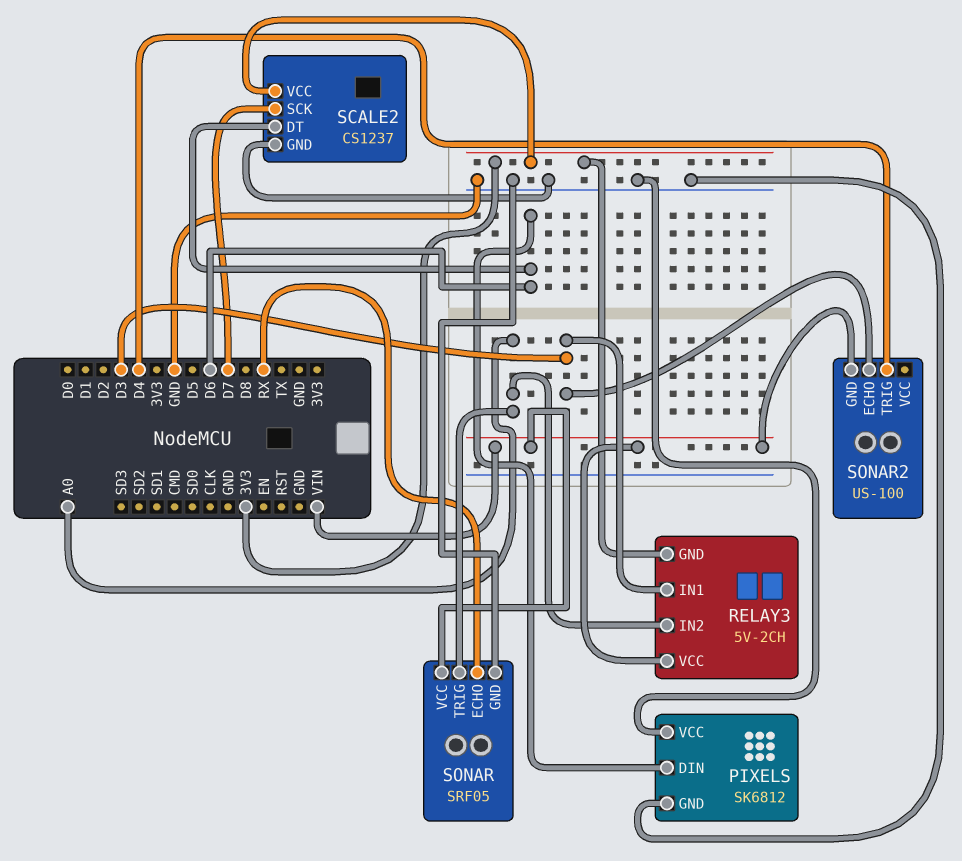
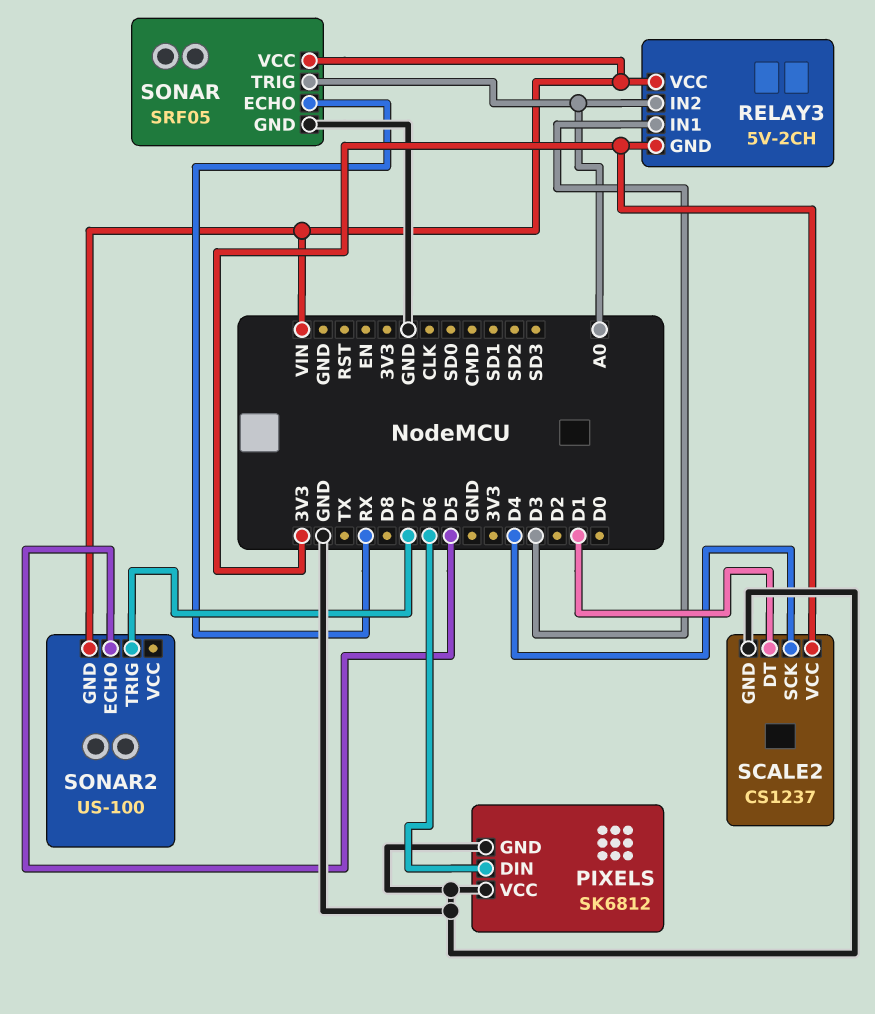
SCALE2 pin DT: D6 -> D1
SCALE2 pin SCK: D7 -> D4
SONAR2 pin ECHO: D3 -> D5
SONAR2 pin TRIG: D4 -> D7

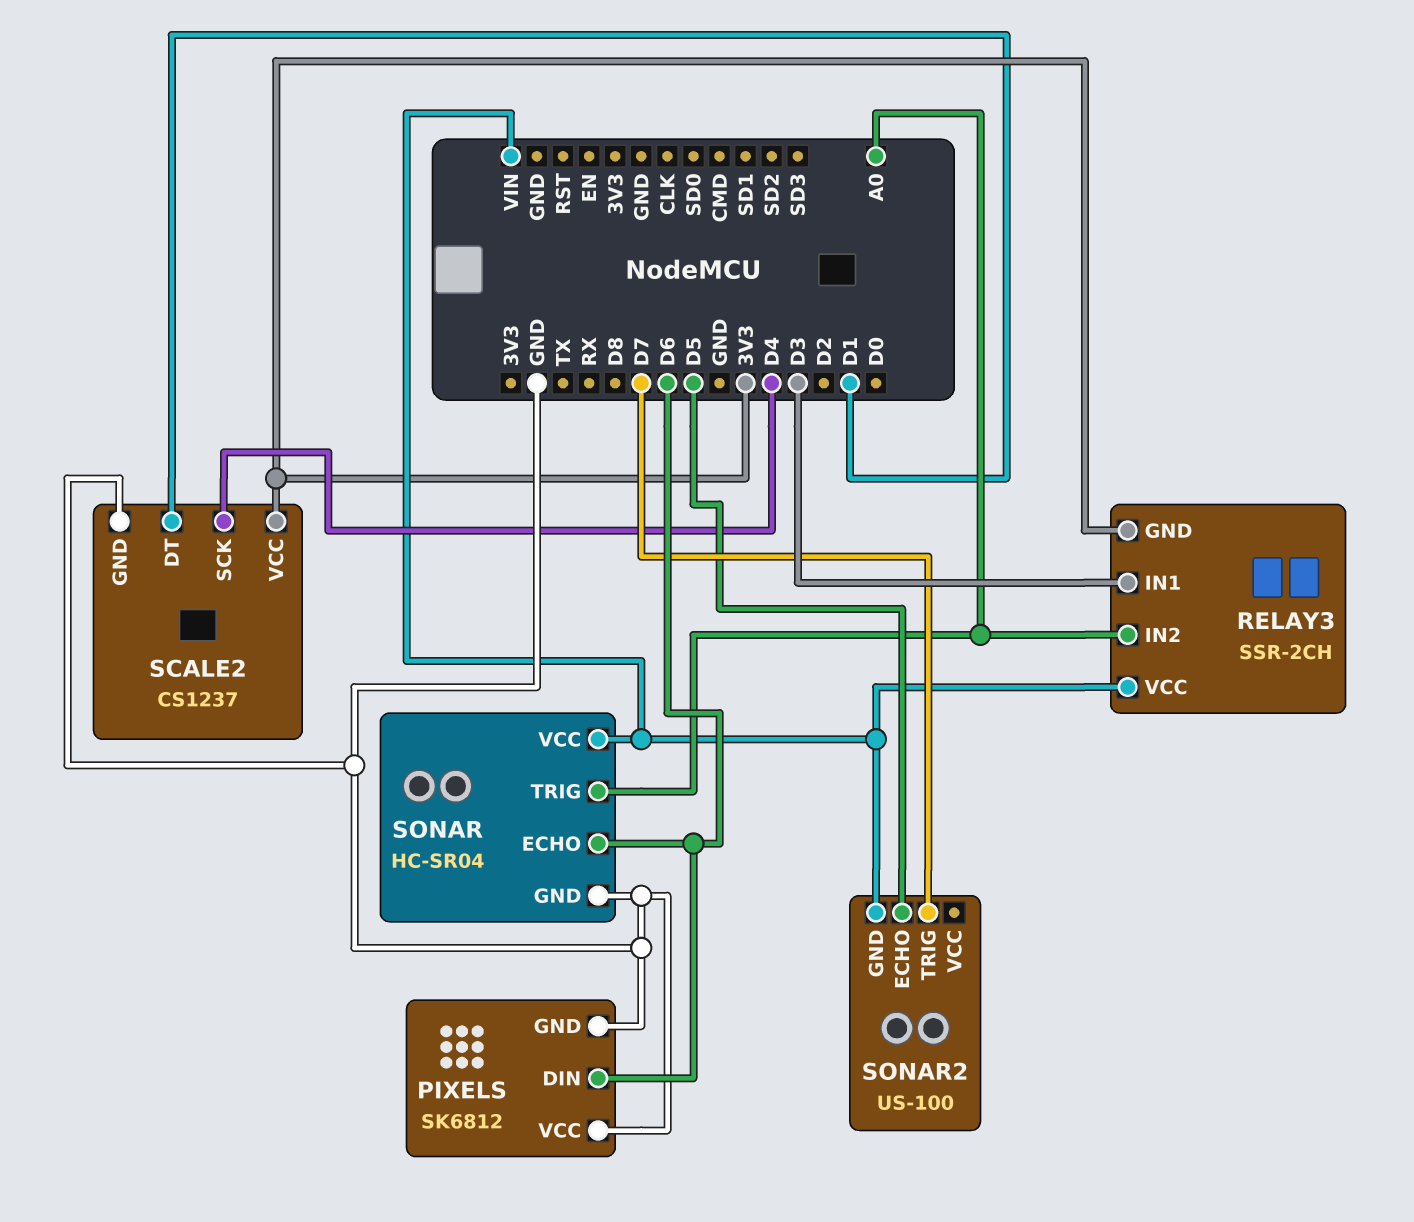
RELAY3: 5V-2CH -> SSR-2CH
SONAR: SRF05 -> HC-SR04
SONAR pin ECHO: RX -> D6

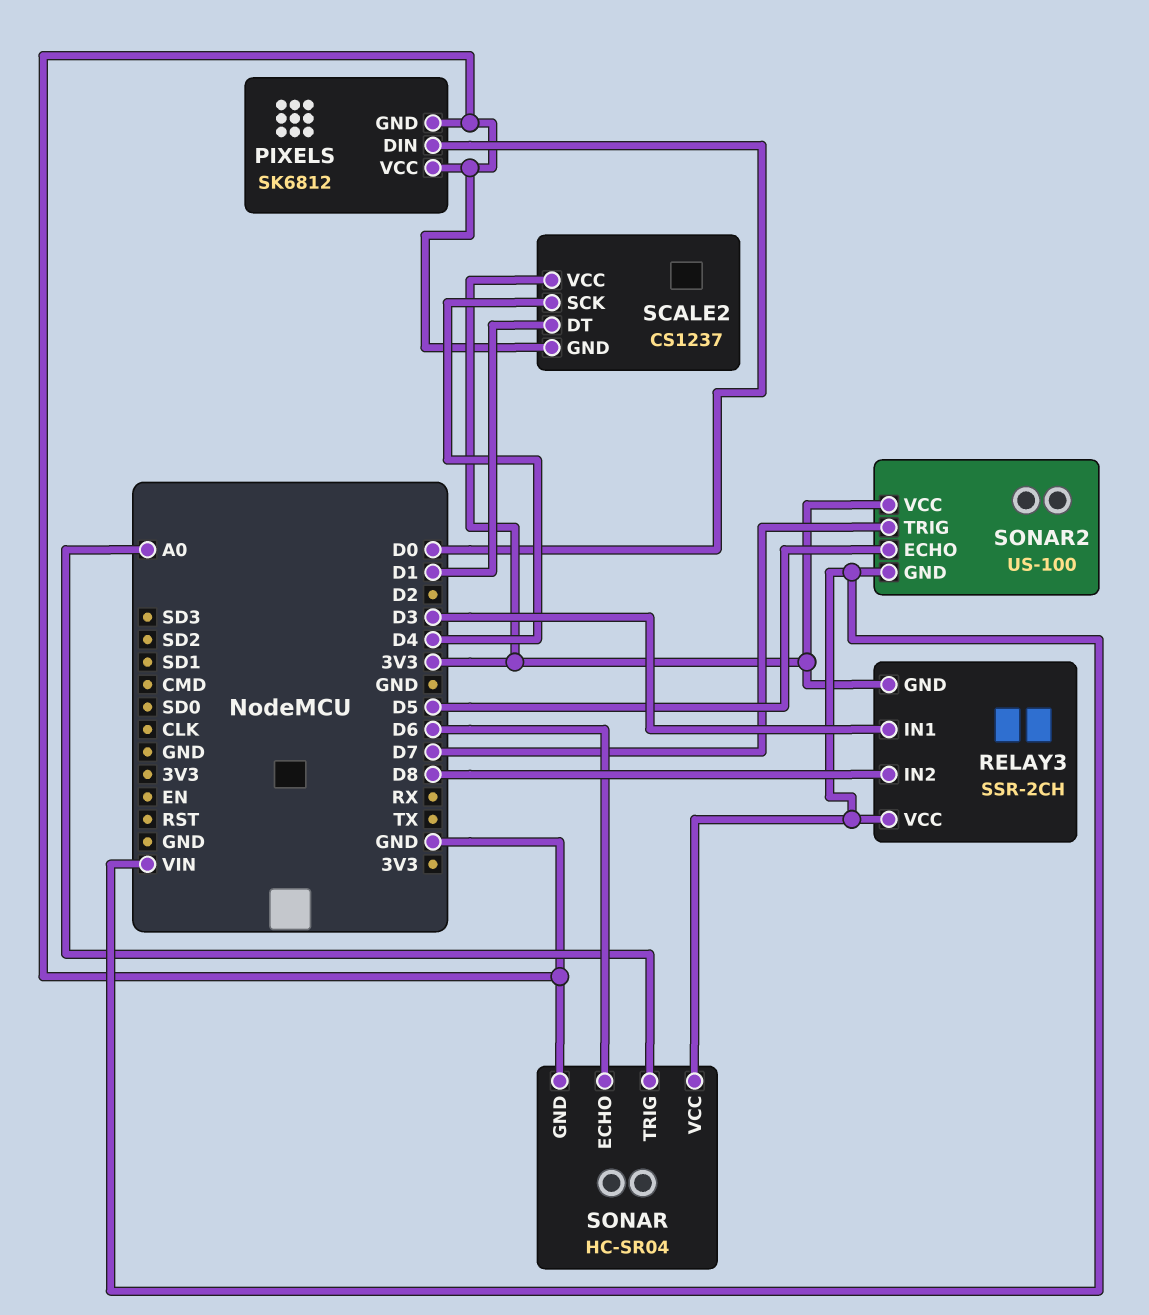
PIXELS pin DIN: D6 -> D0
RELAY3 pin IN2: A0 -> D8
SONAR2 pin VCC: none -> 3V3

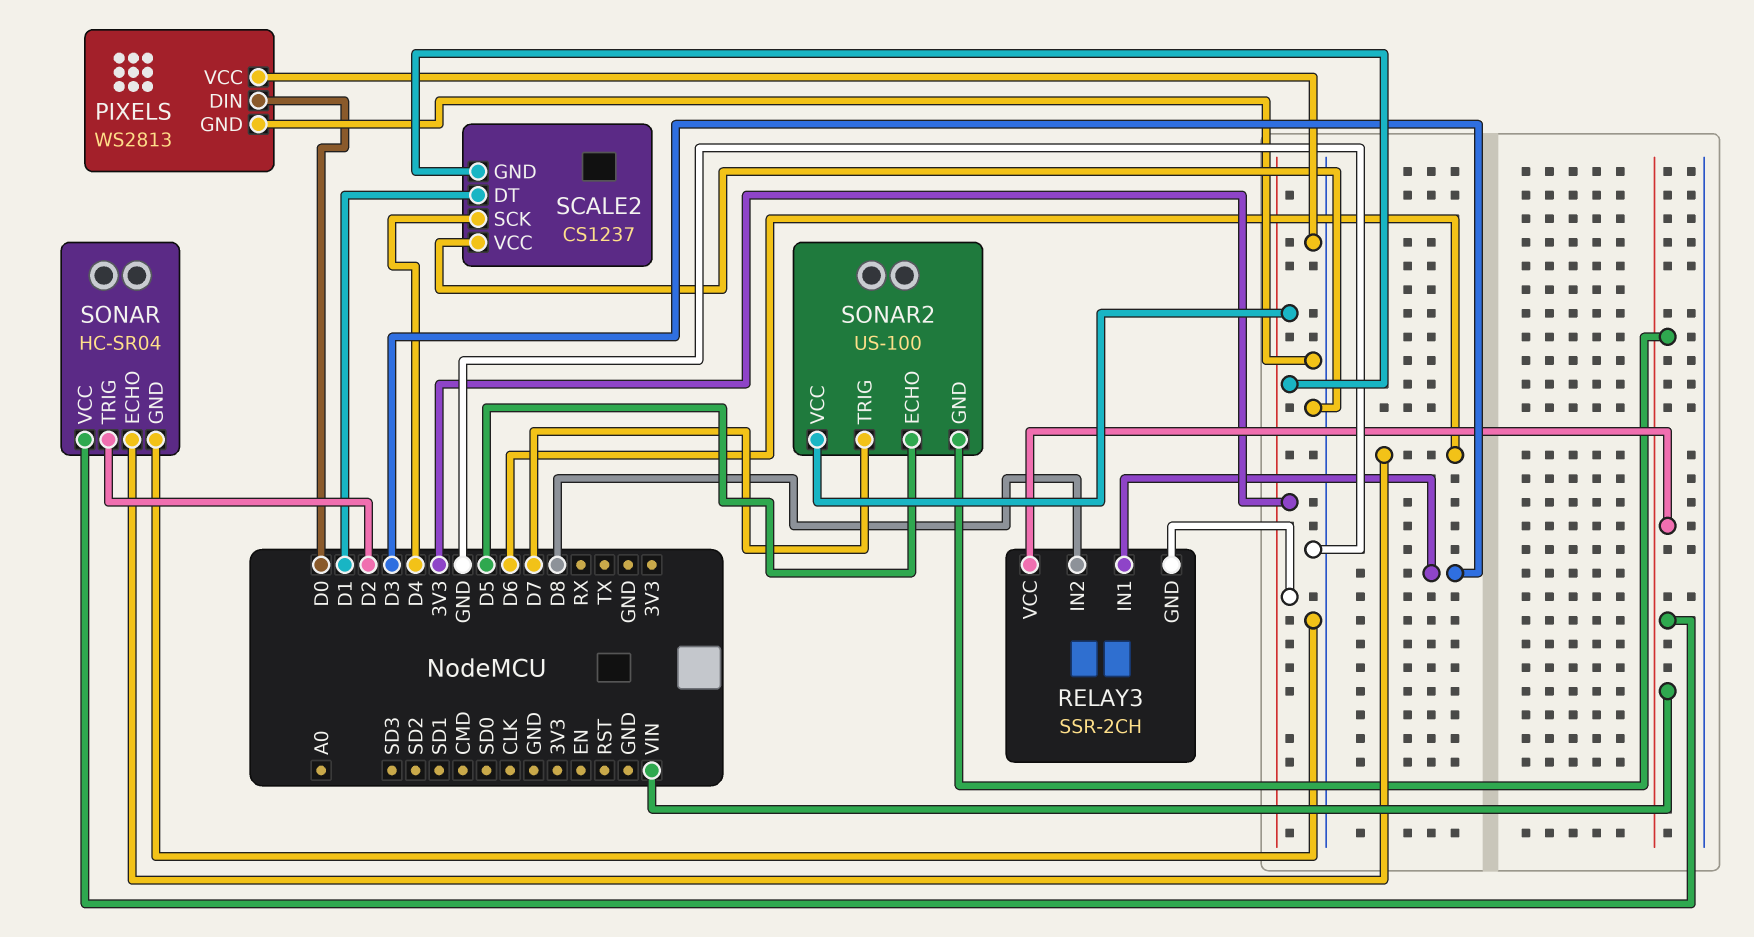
PIXELS: SK6812 -> WS2813
SCALE2 pin GND: GND -> 3V3
SCALE2 pin VCC: 3V3 -> GND
SONAR pin TRIG: A0 -> D2

